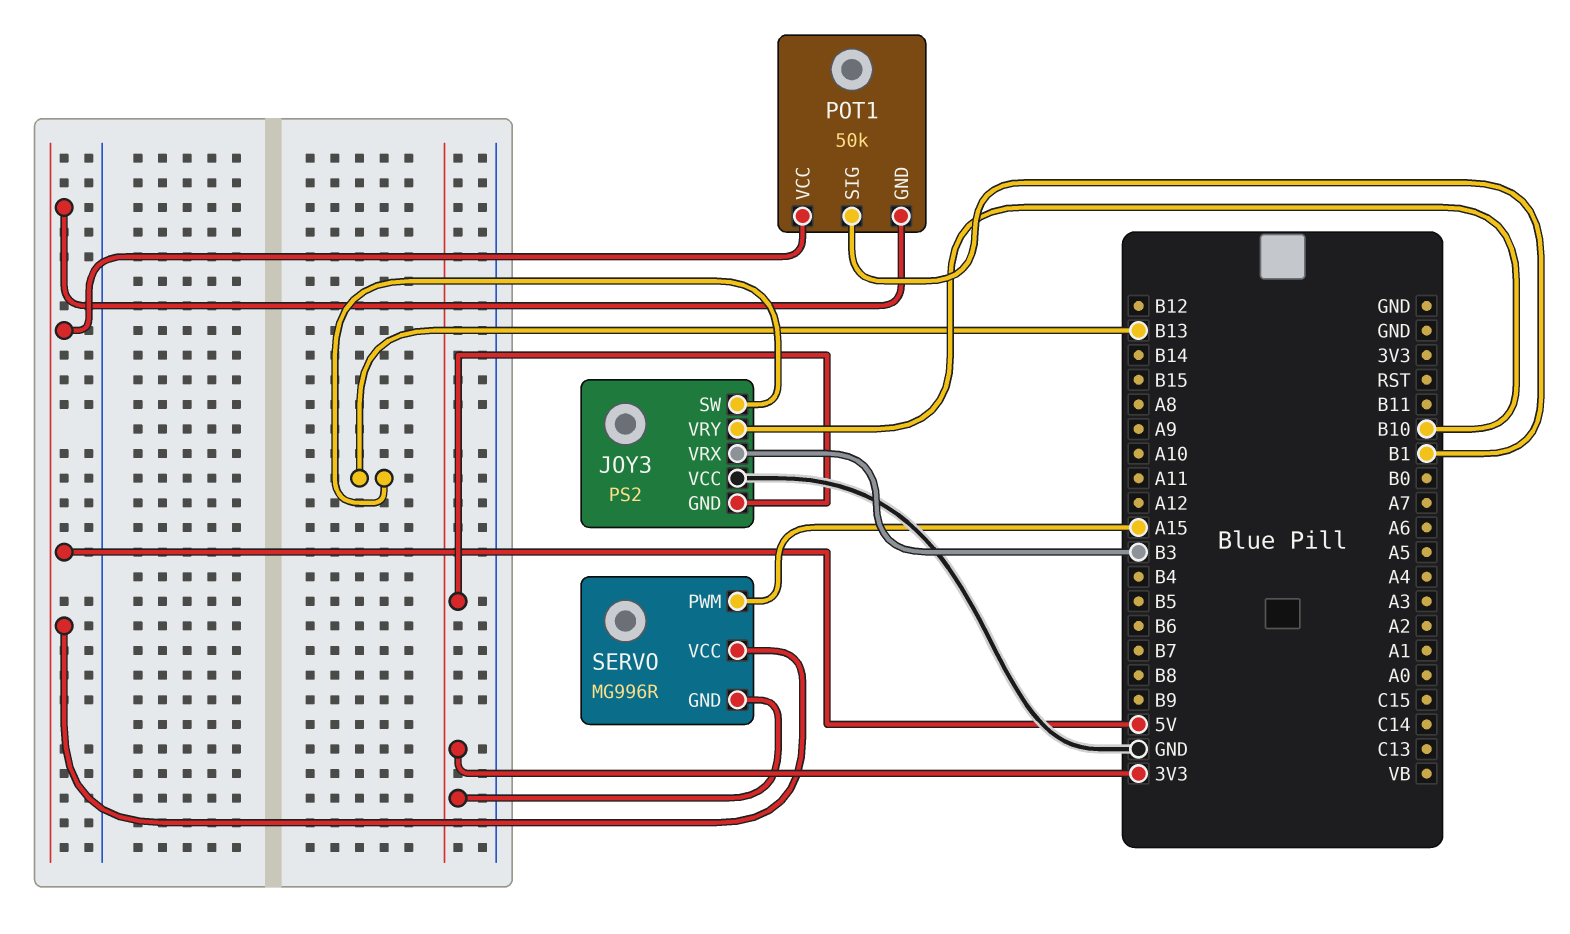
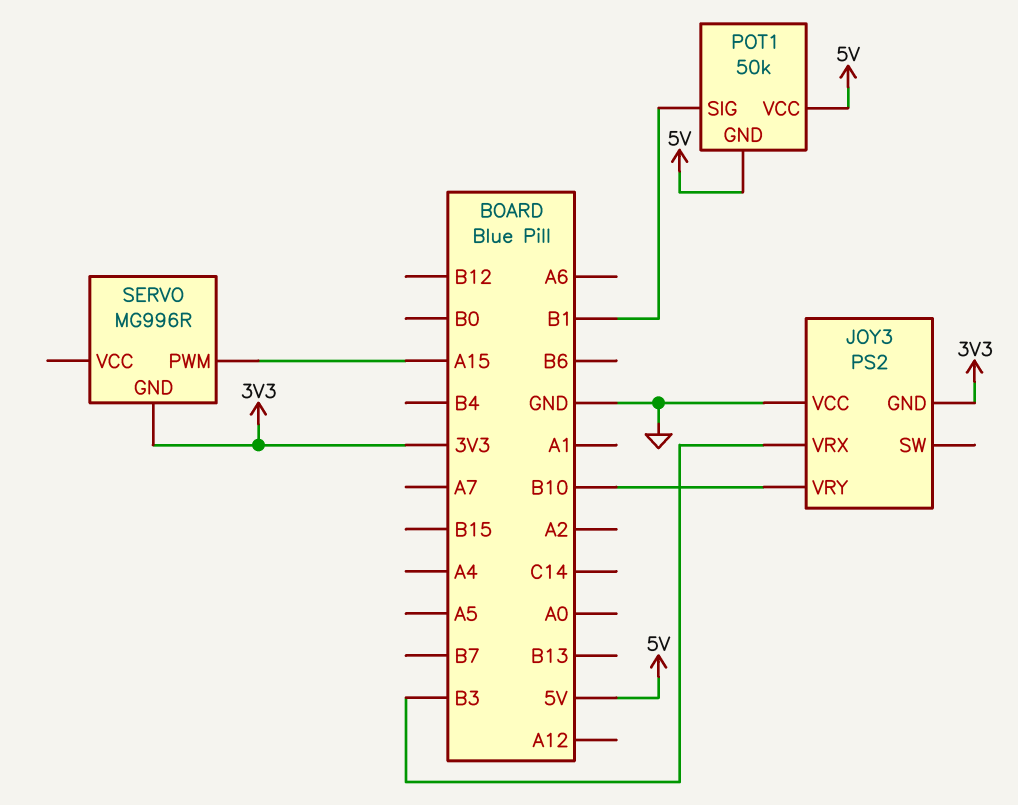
JOY3 pin SW: B13 -> none
SERVO pin VCC: 5V -> none

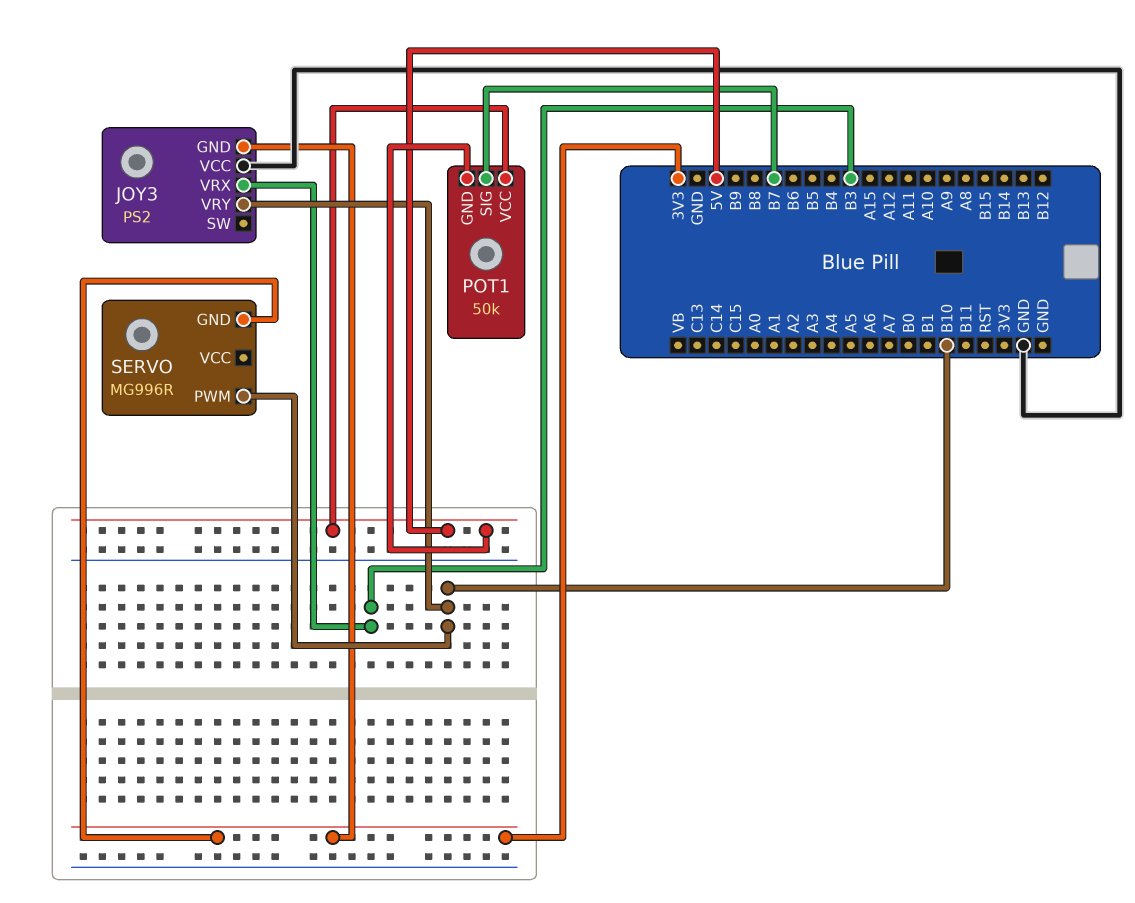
POT1 pin SIG: B1 -> B7
SERVO pin PWM: A15 -> B10

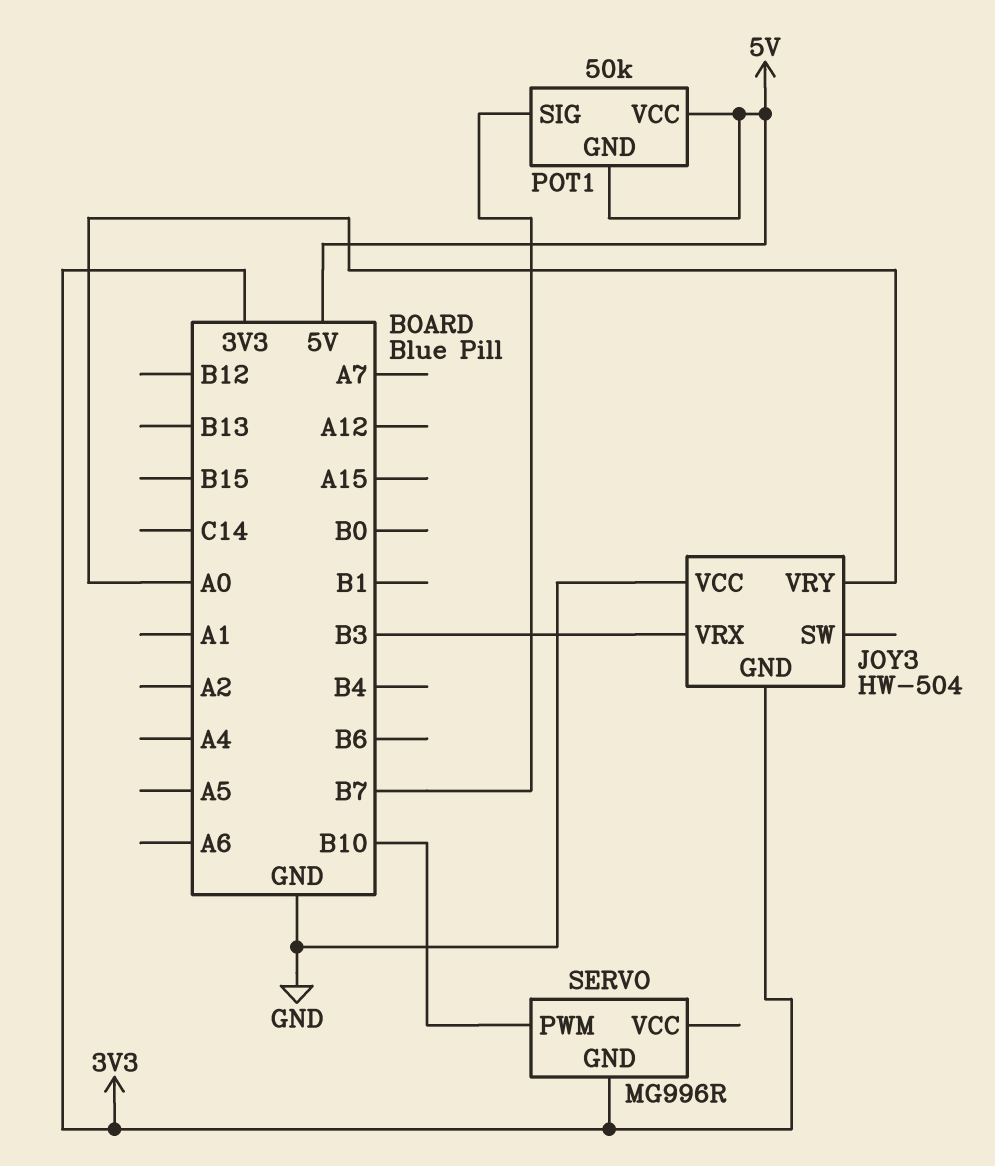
JOY3: PS2 -> HW-504
JOY3 pin VRY: B10 -> A0

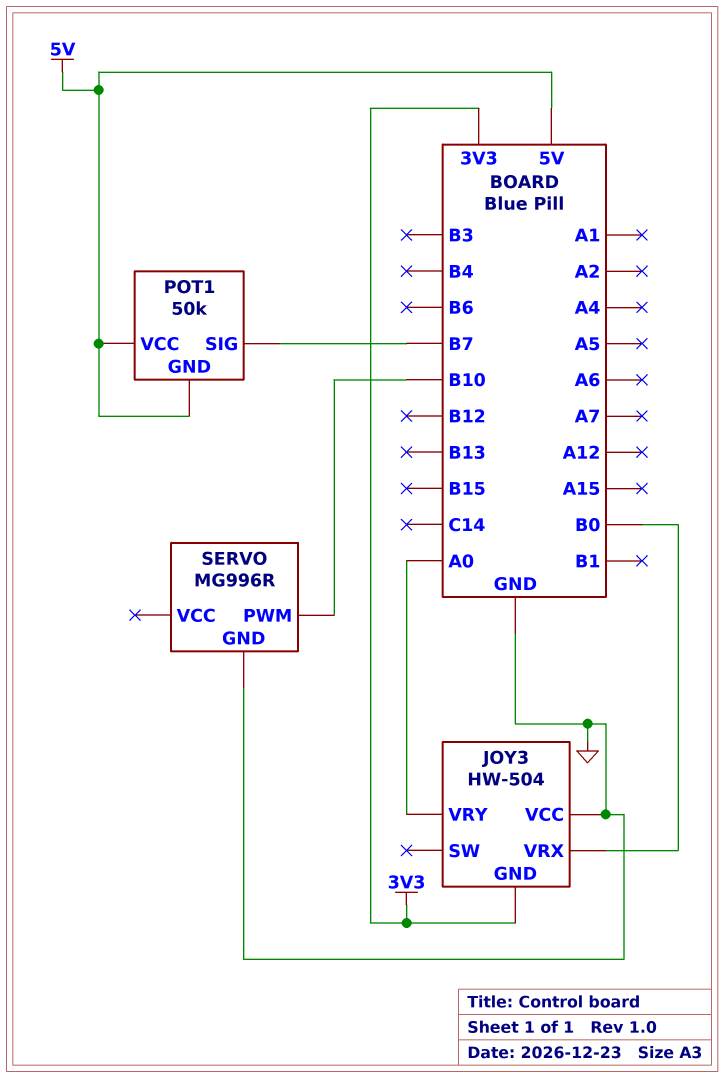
JOY3 pin VRX: B3 -> B0
SERVO pin GND: 3V3 -> GND

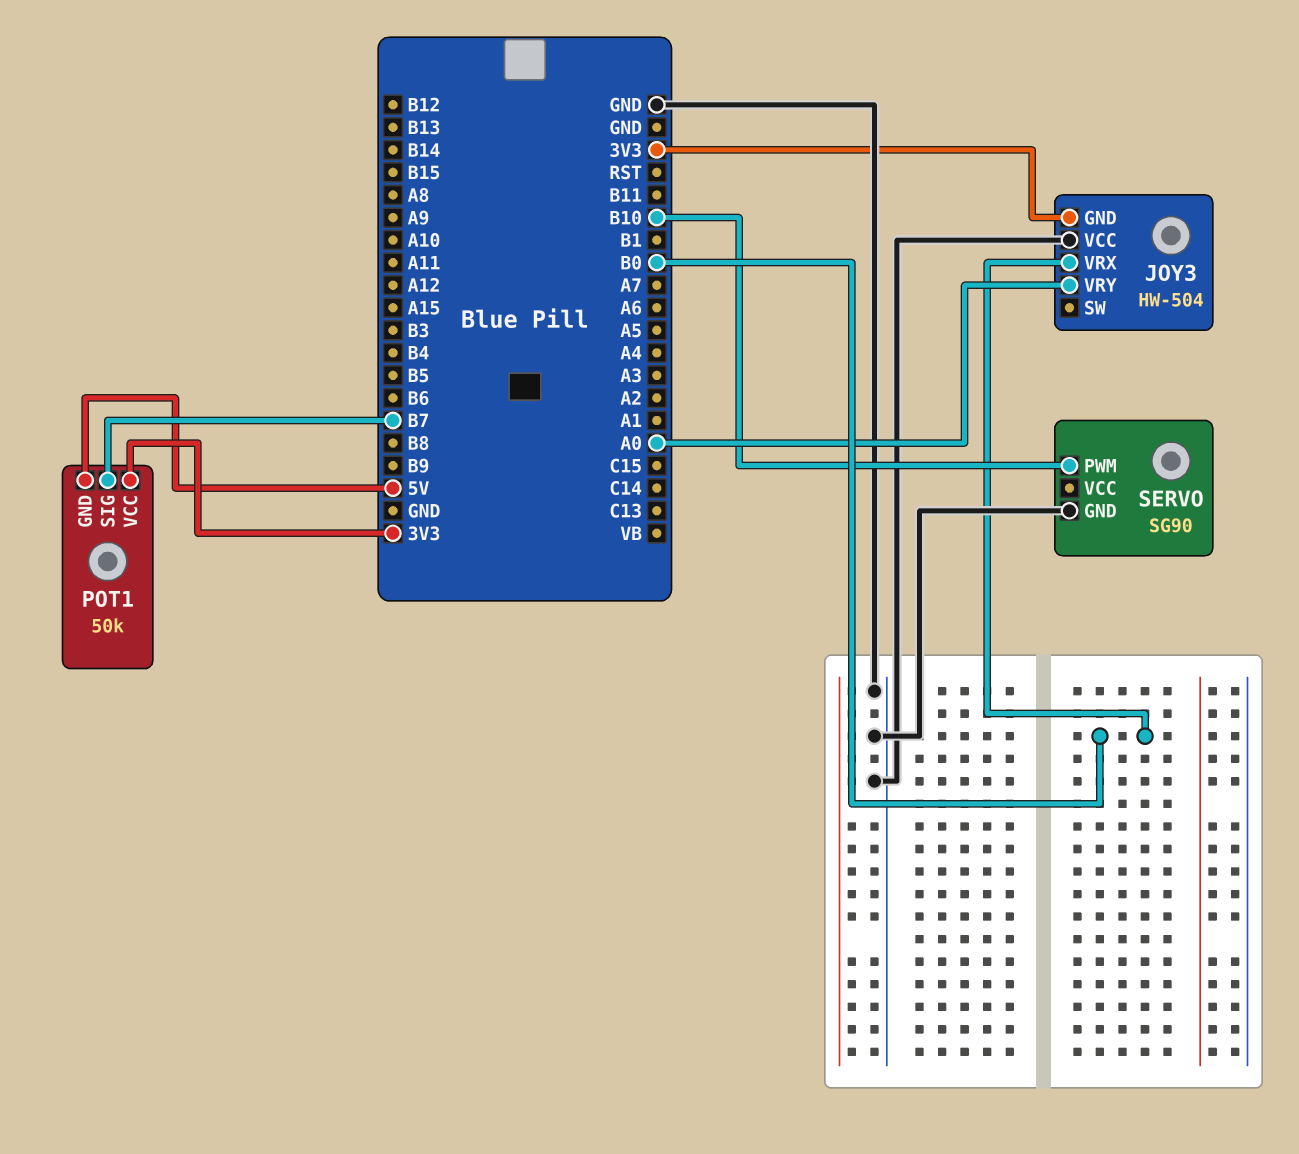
POT1 pin VCC: 5V -> 3V3
SERVO: MG996R -> SG90

